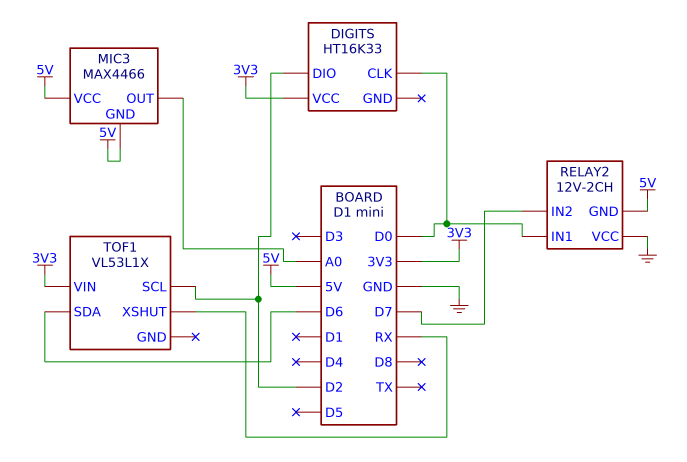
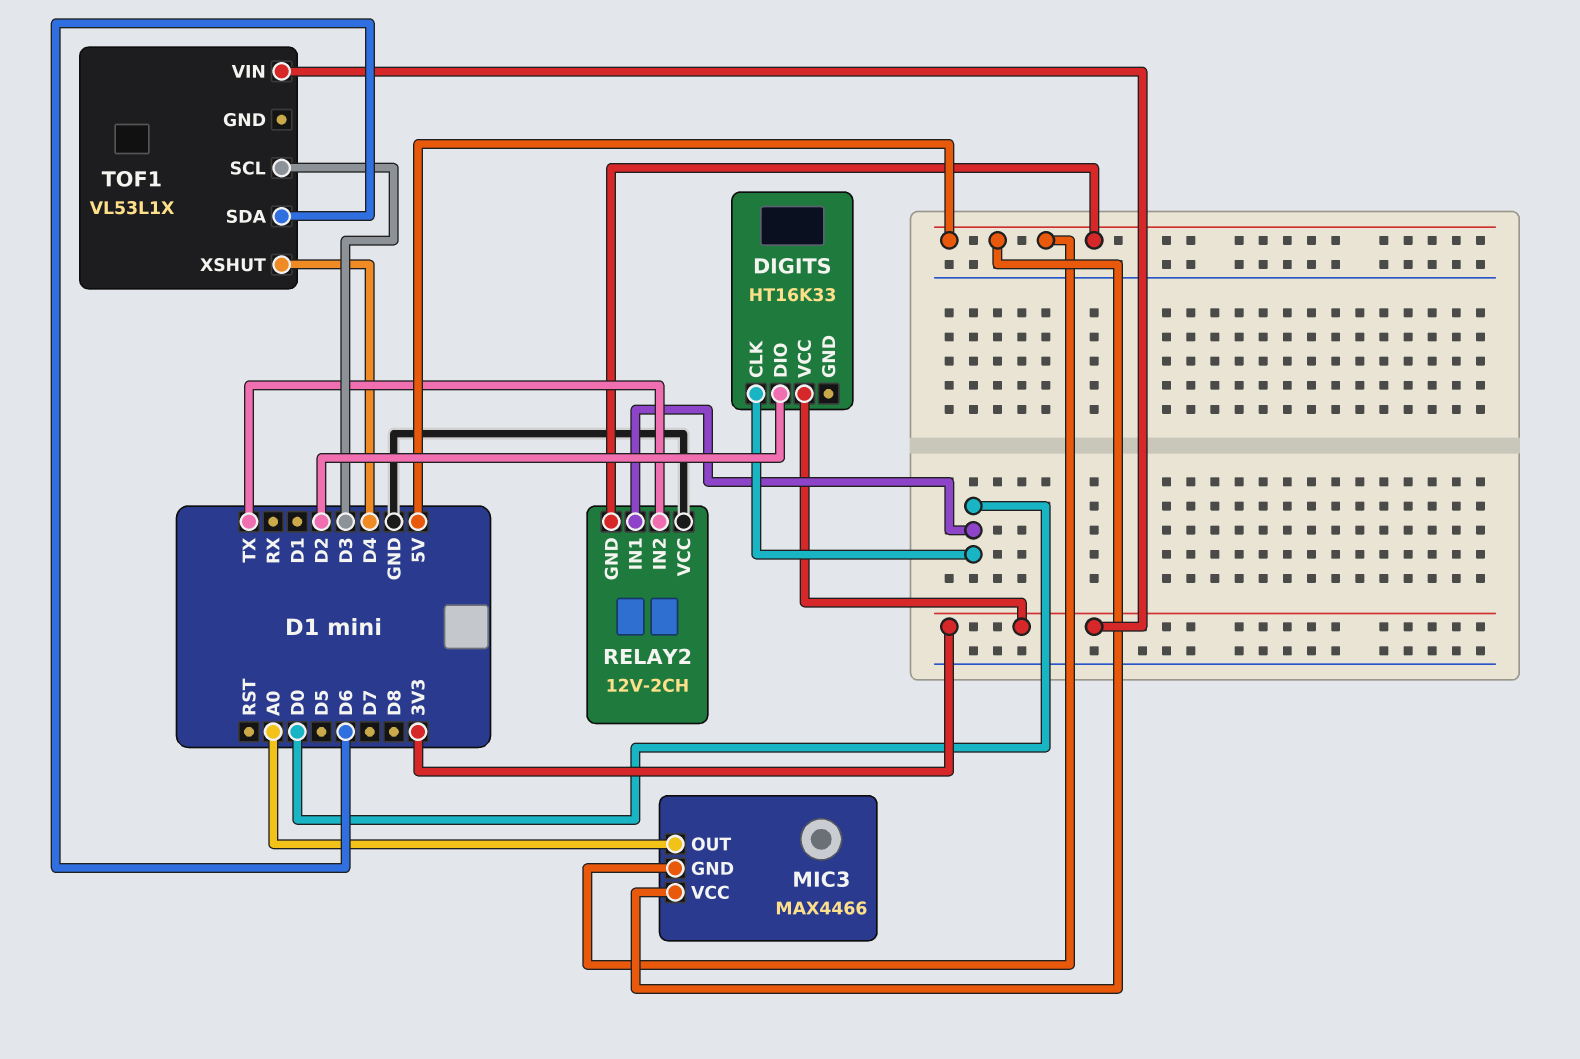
RELAY2 pin IN2: D7 -> TX
TOF1 pin SCL: D2 -> D3
TOF1 pin XSHUT: RX -> D4

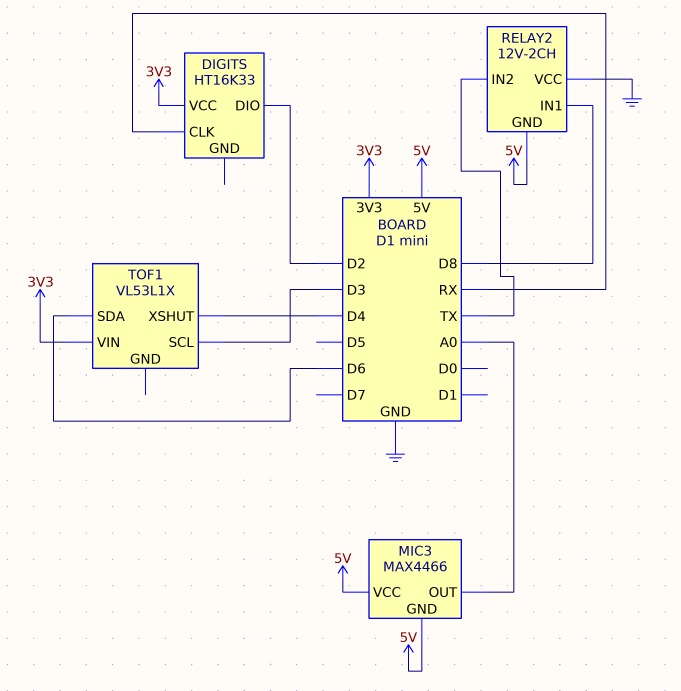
DIGITS pin CLK: D0 -> RX
RELAY2 pin IN1: D0 -> D8

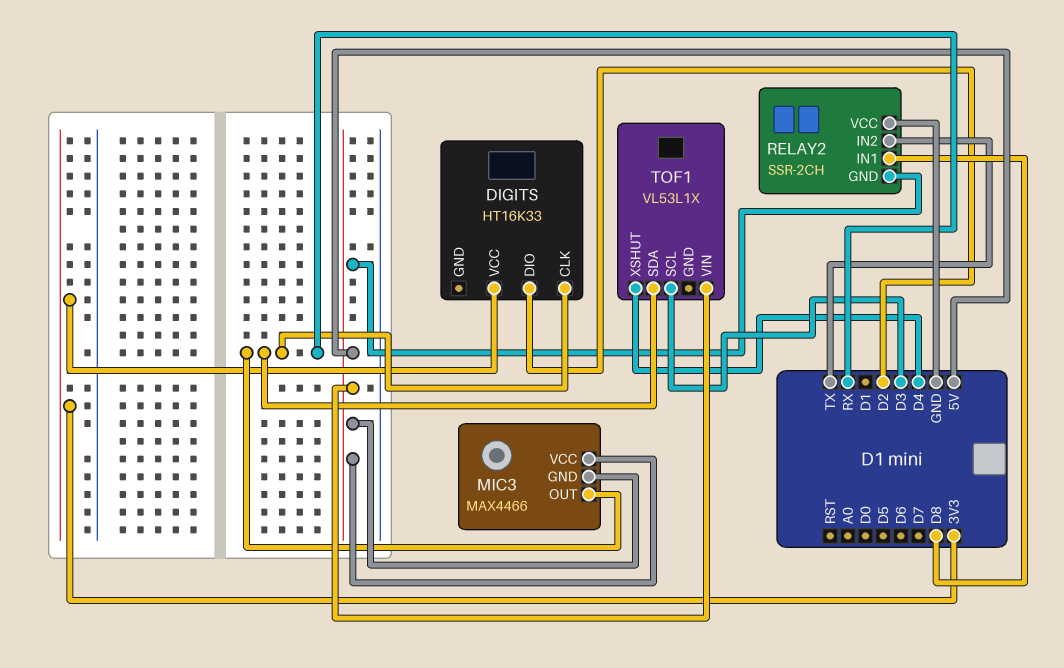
MIC3 pin OUT: A0 -> RX
RELAY2: 12V-2CH -> SSR-2CH
TOF1 pin SDA: D6 -> RX
TOF1 pin VIN: 3V3 -> 5V

